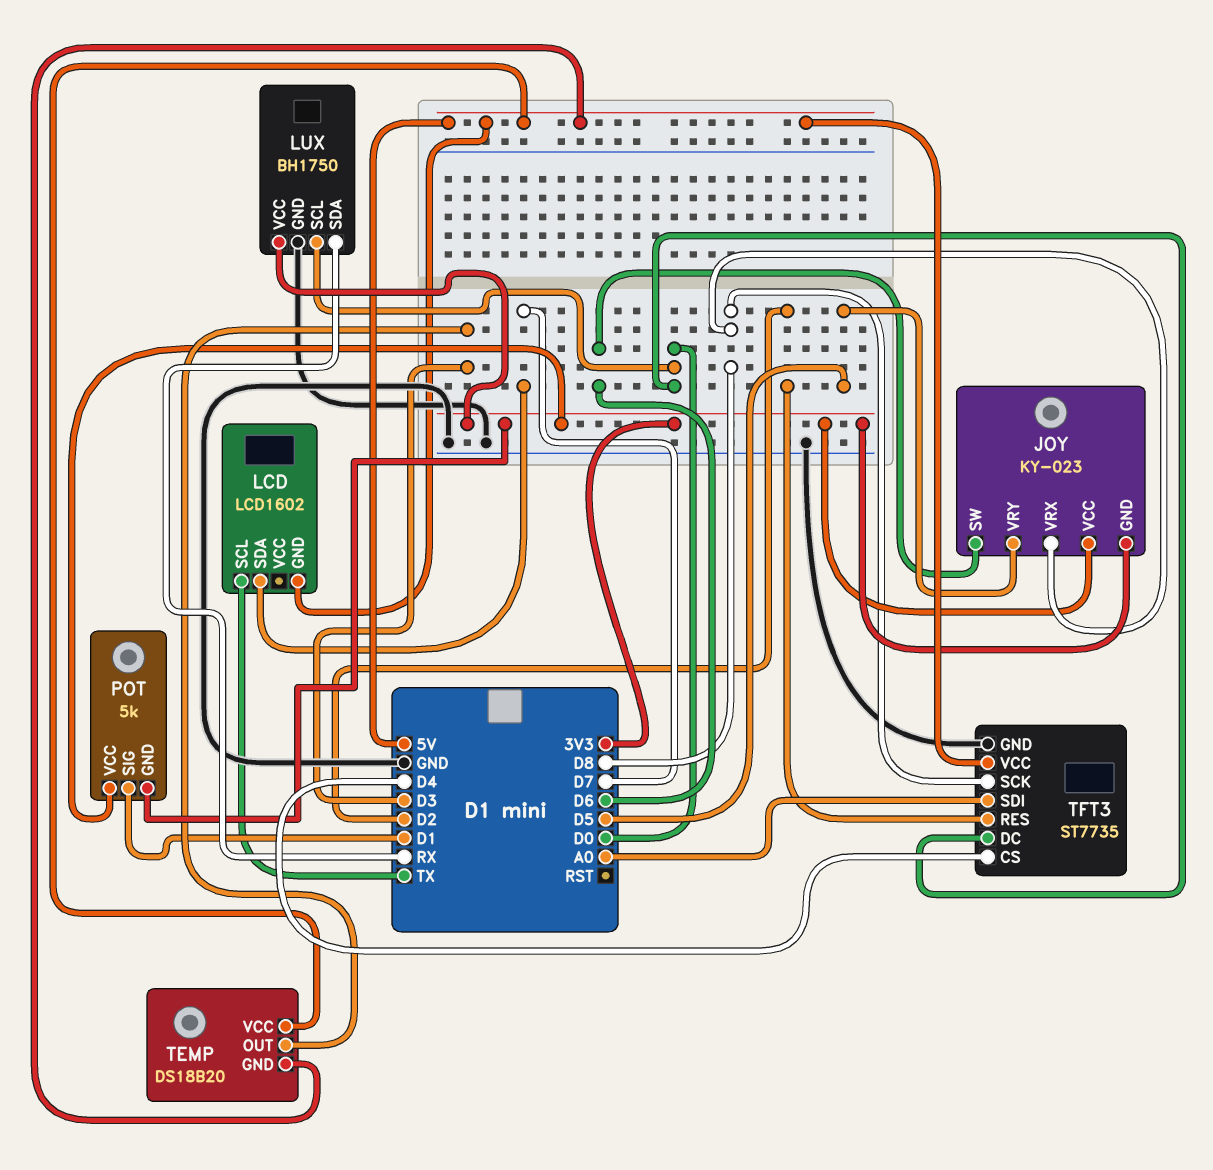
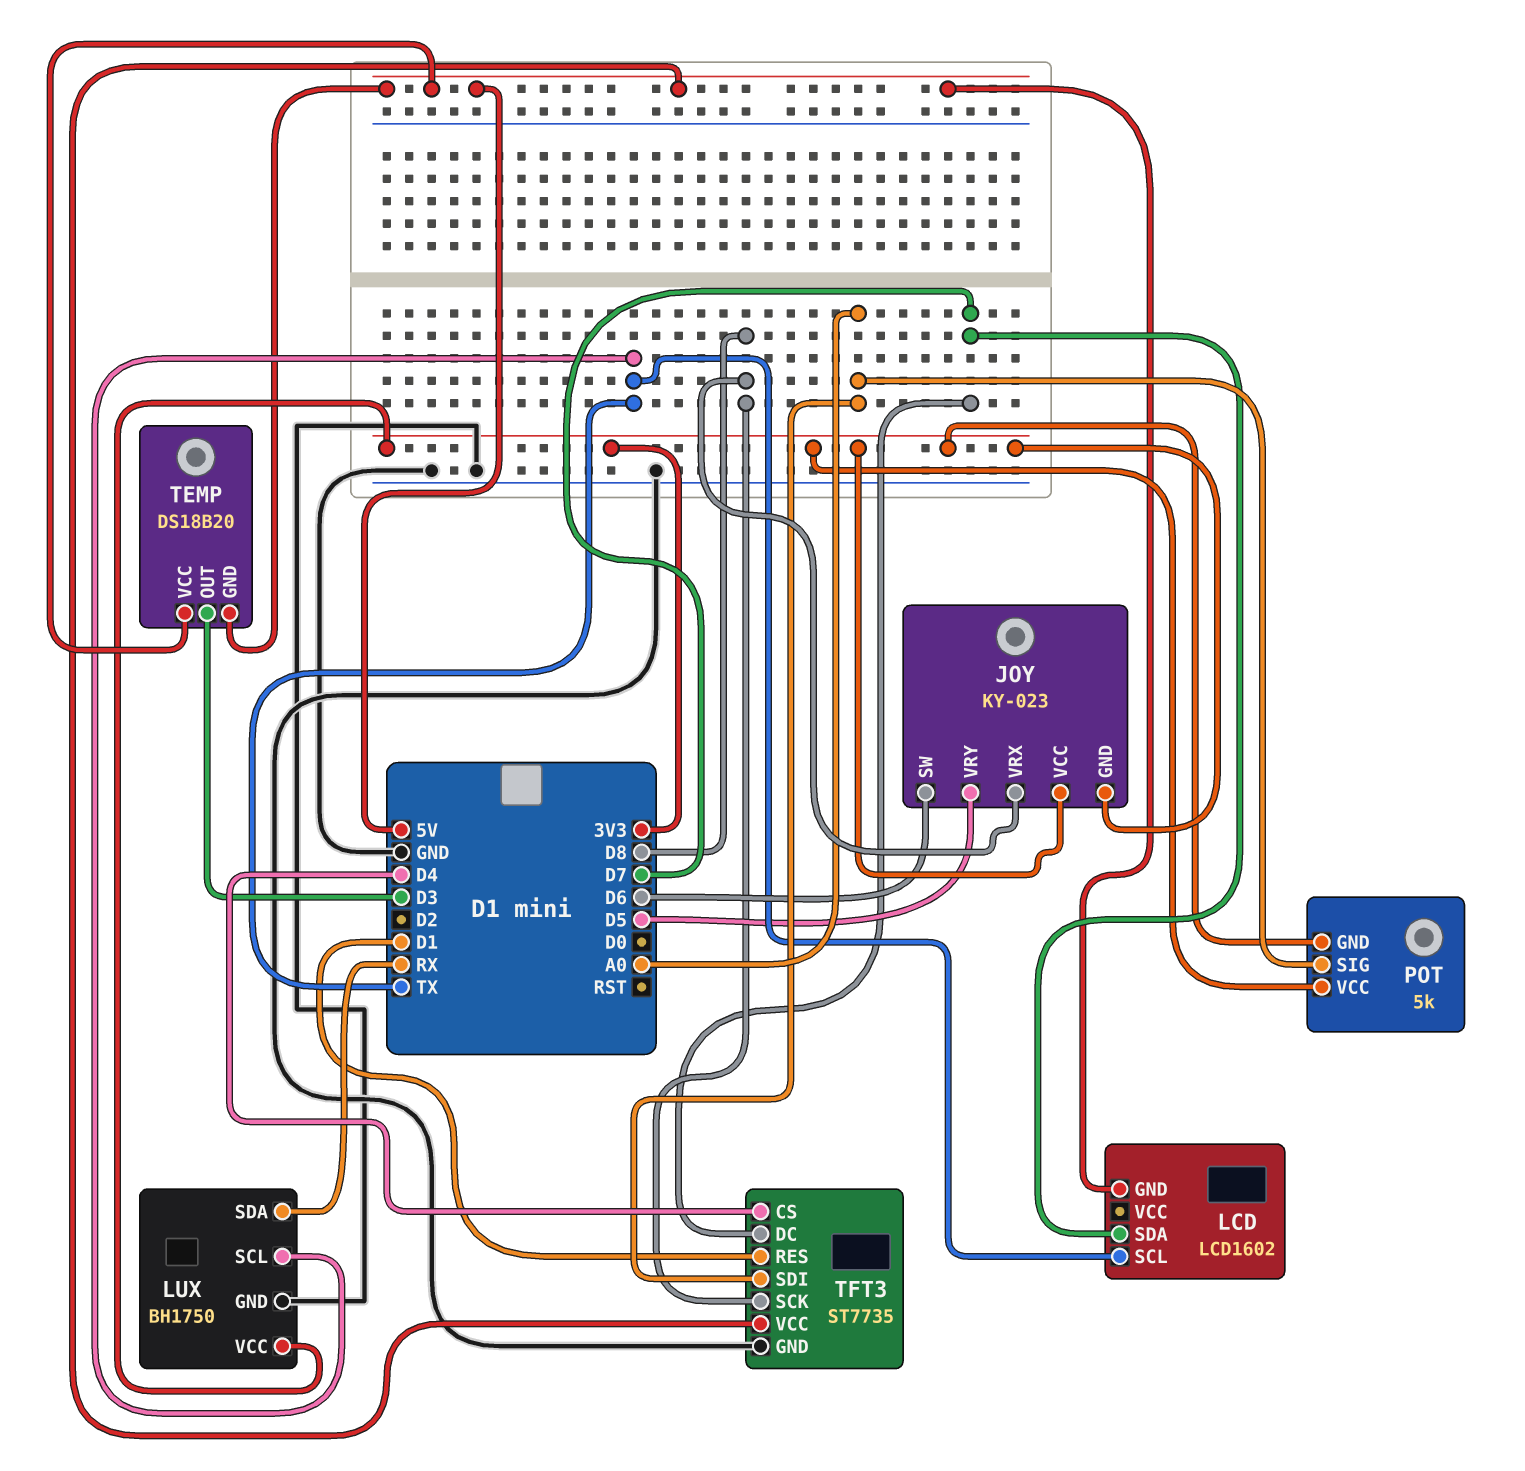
LUX pin SCL: D0 -> TX
POT pin SIG: D1 -> A0
TFT3 pin DC: D0 -> D7
TFT3 pin RES: D2 -> D1

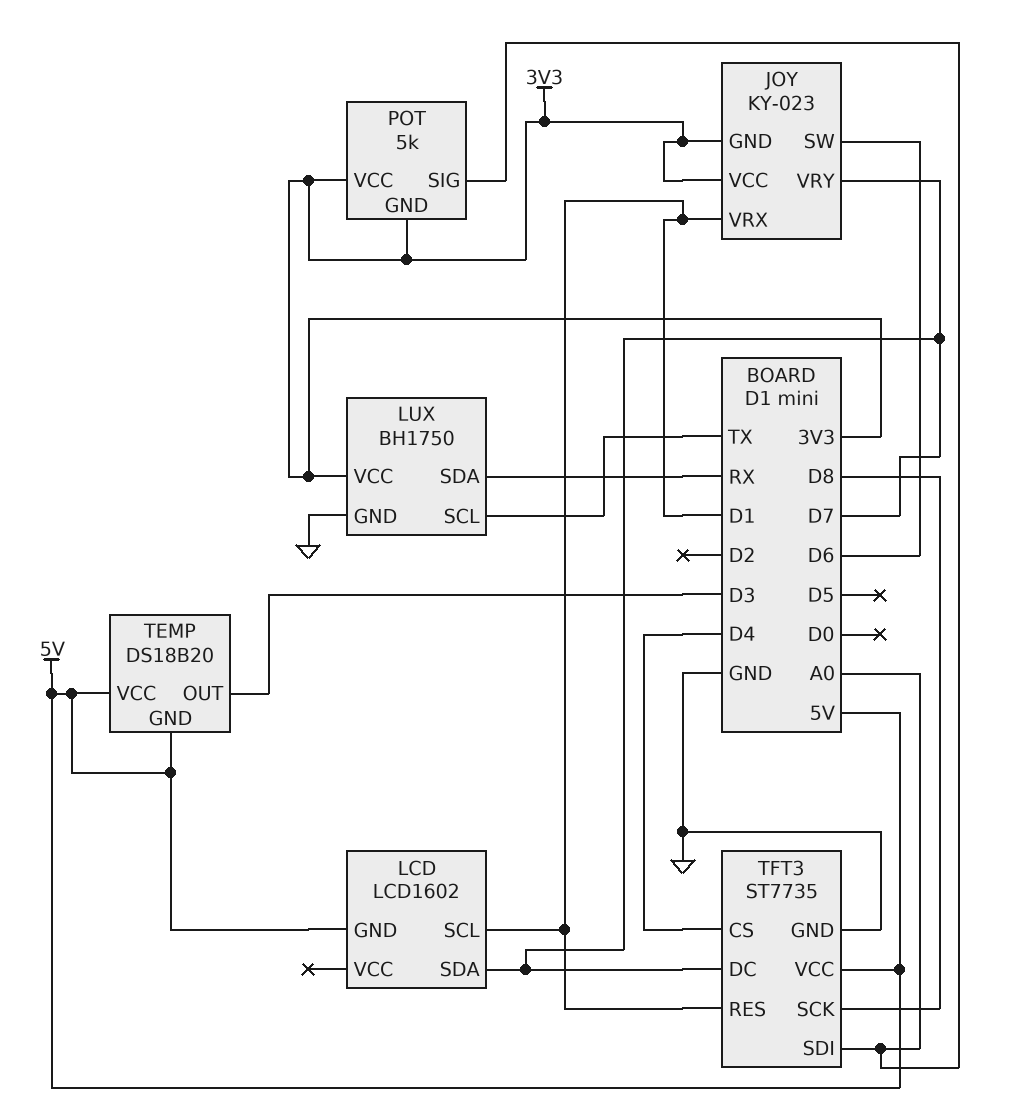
JOY pin VRX: D8 -> D1
JOY pin VRY: D5 -> D7
LCD pin SCL: TX -> D1

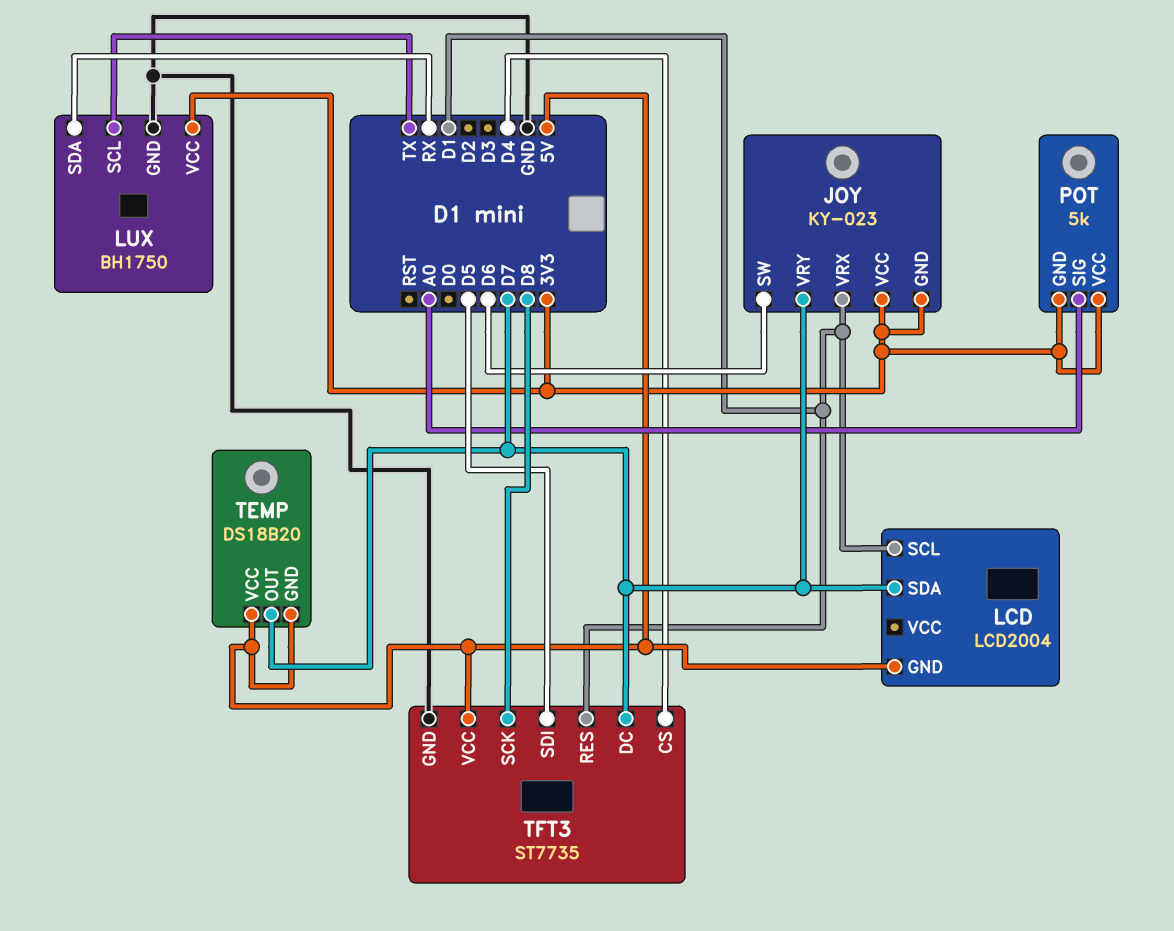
LCD: LCD1602 -> LCD2004
TEMP pin OUT: D3 -> D7
TFT3 pin SDI: A0 -> D5

